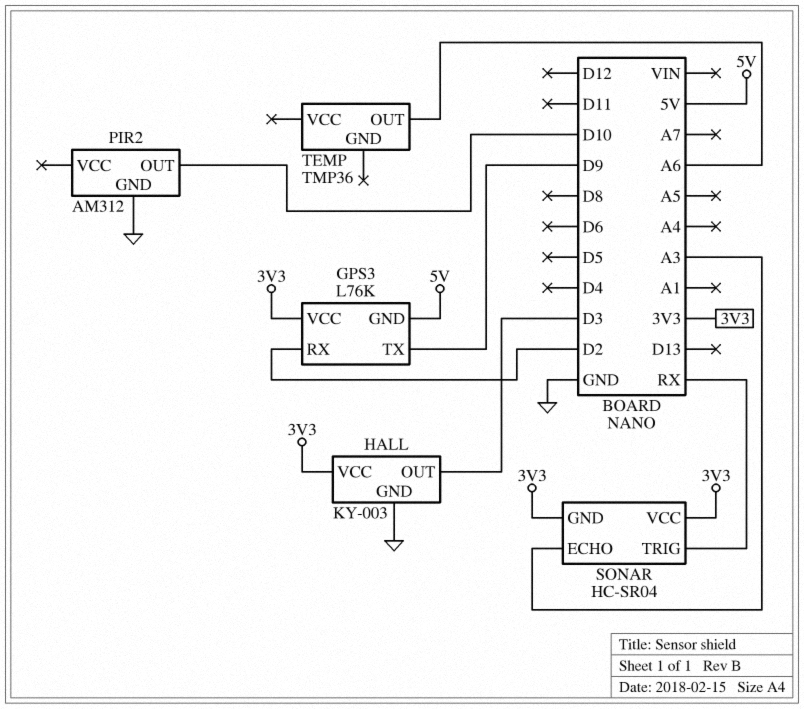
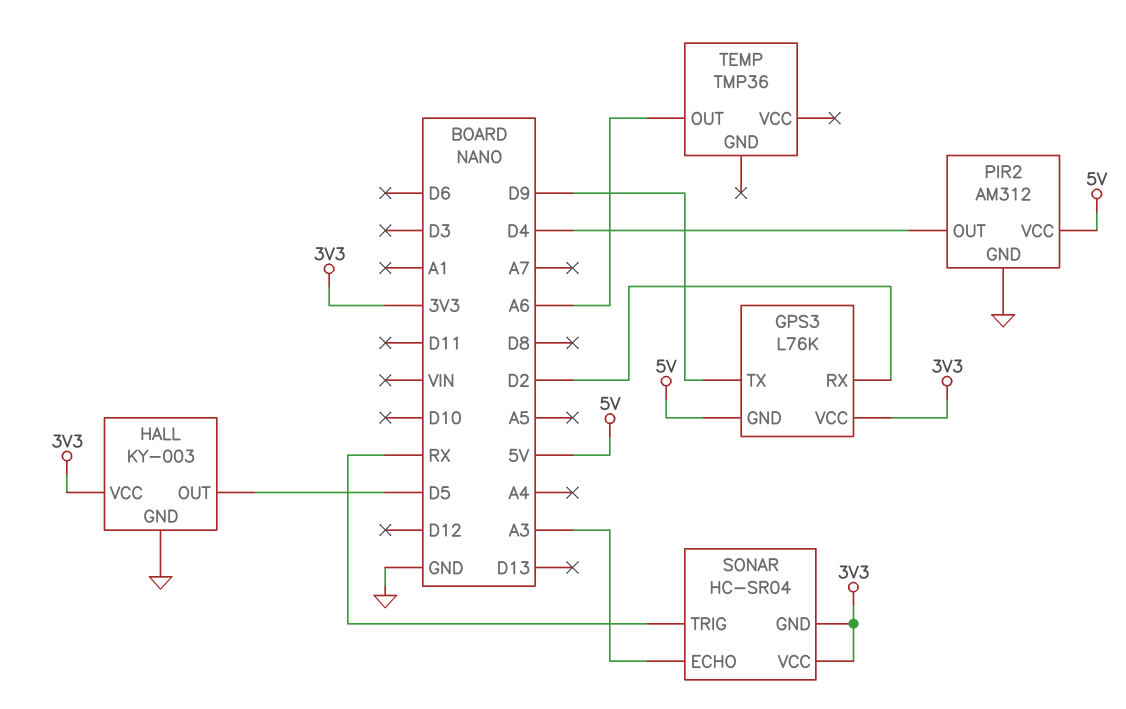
HALL pin OUT: D3 -> D5
PIR2 pin OUT: D10 -> D4
PIR2 pin VCC: none -> 5V

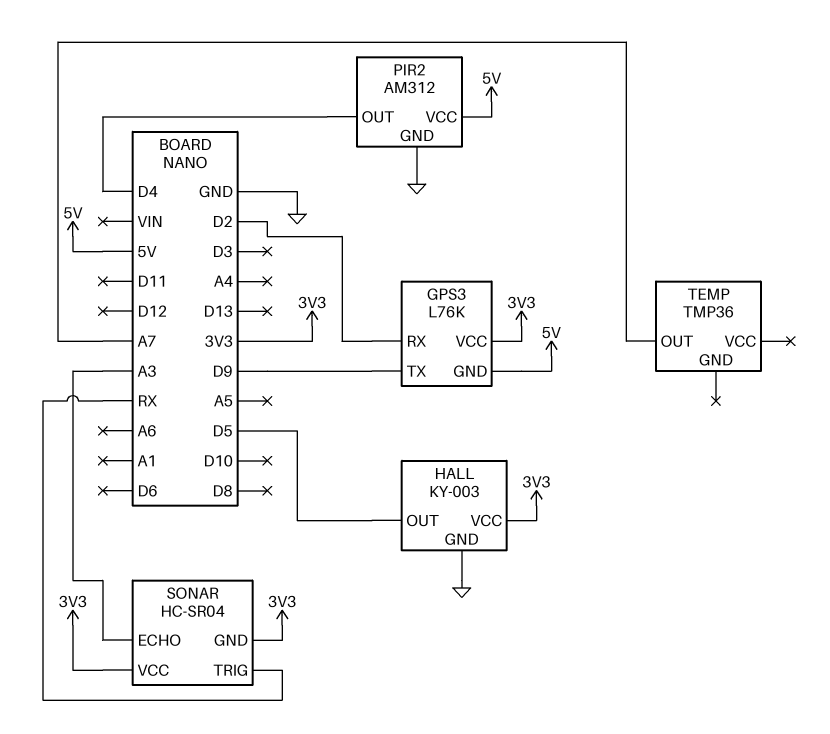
TEMP pin OUT: A6 -> A7

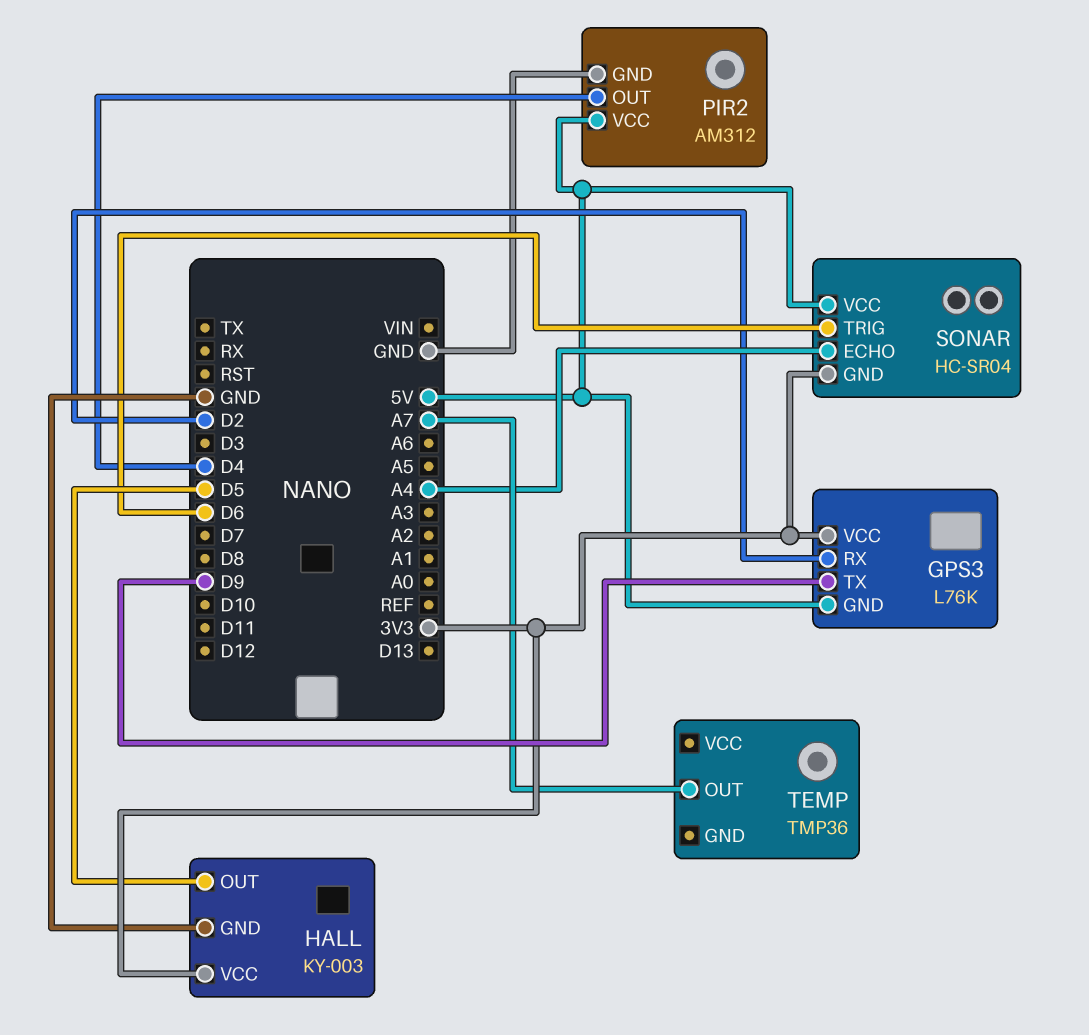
SONAR pin ECHO: A3 -> A4
SONAR pin TRIG: RX -> D6
SONAR pin VCC: 3V3 -> 5V

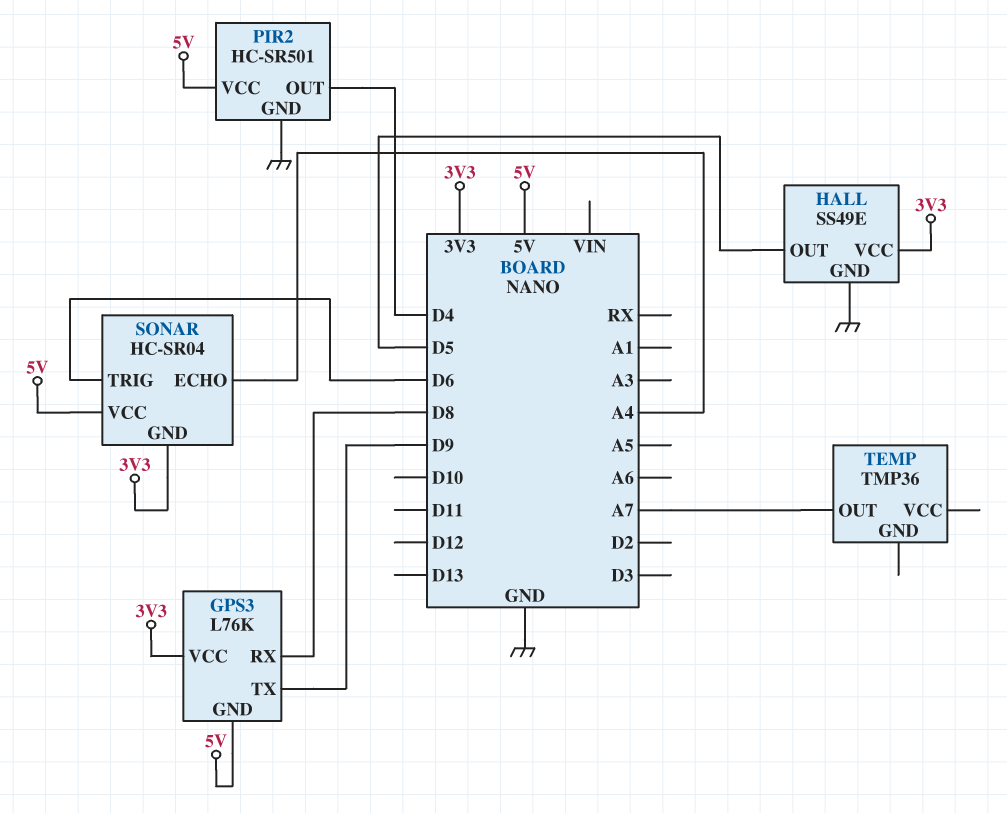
GPS3 pin RX: D2 -> D8
HALL: KY-003 -> SS49E
PIR2: AM312 -> HC-SR501

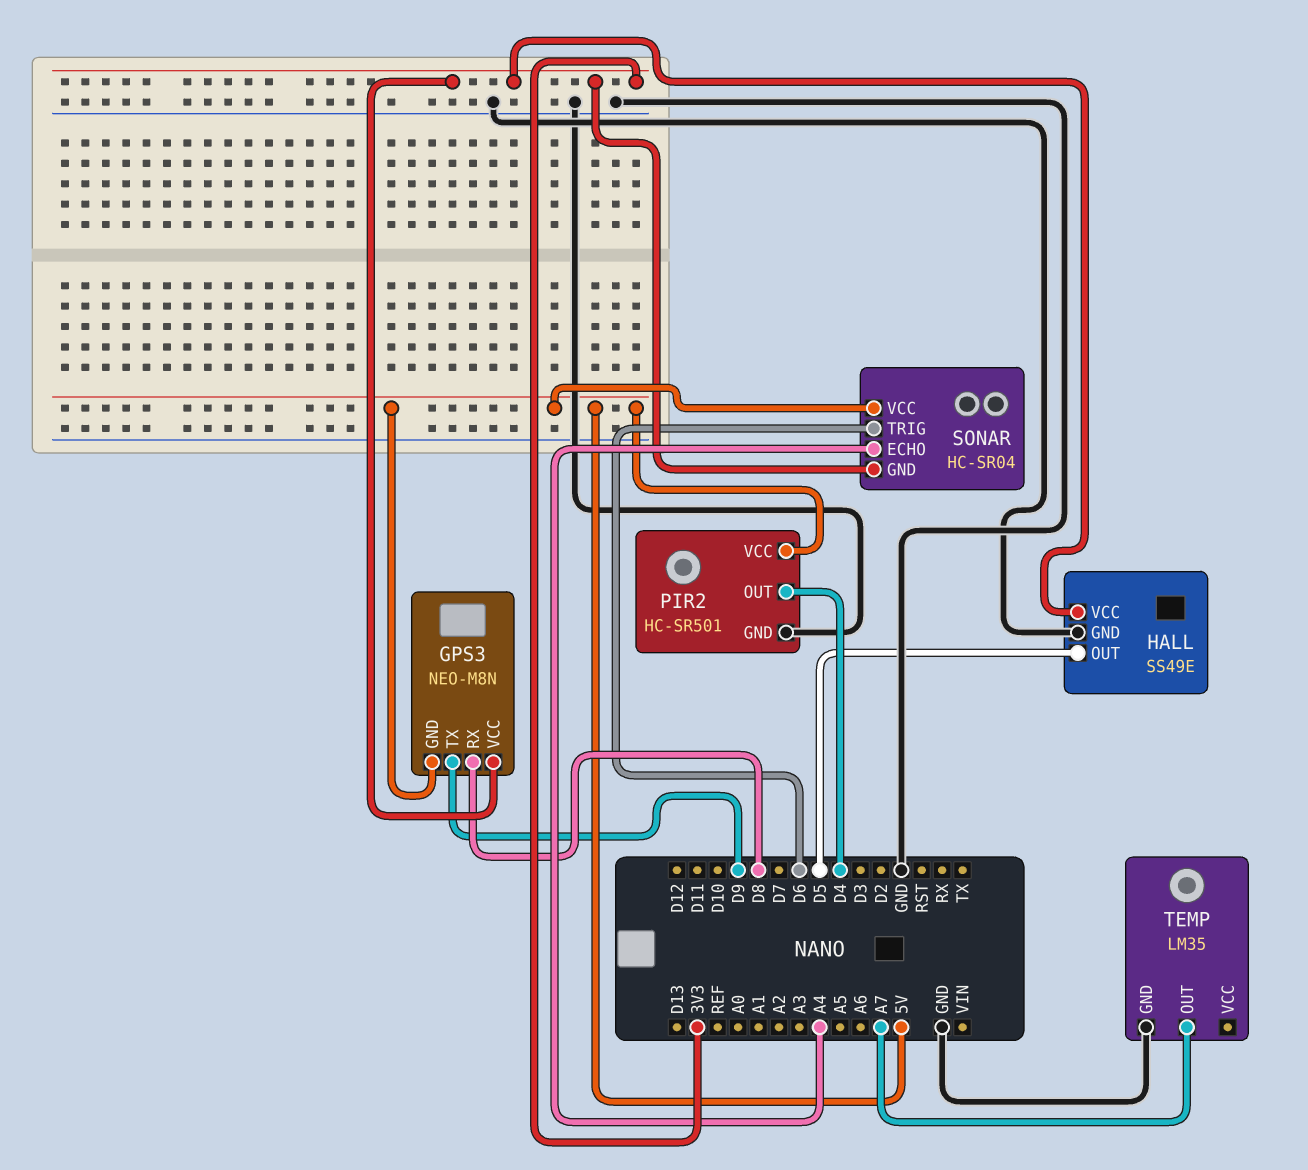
GPS3: L76K -> NEO-M8N
TEMP: TMP36 -> LM35
TEMP pin GND: none -> GND

